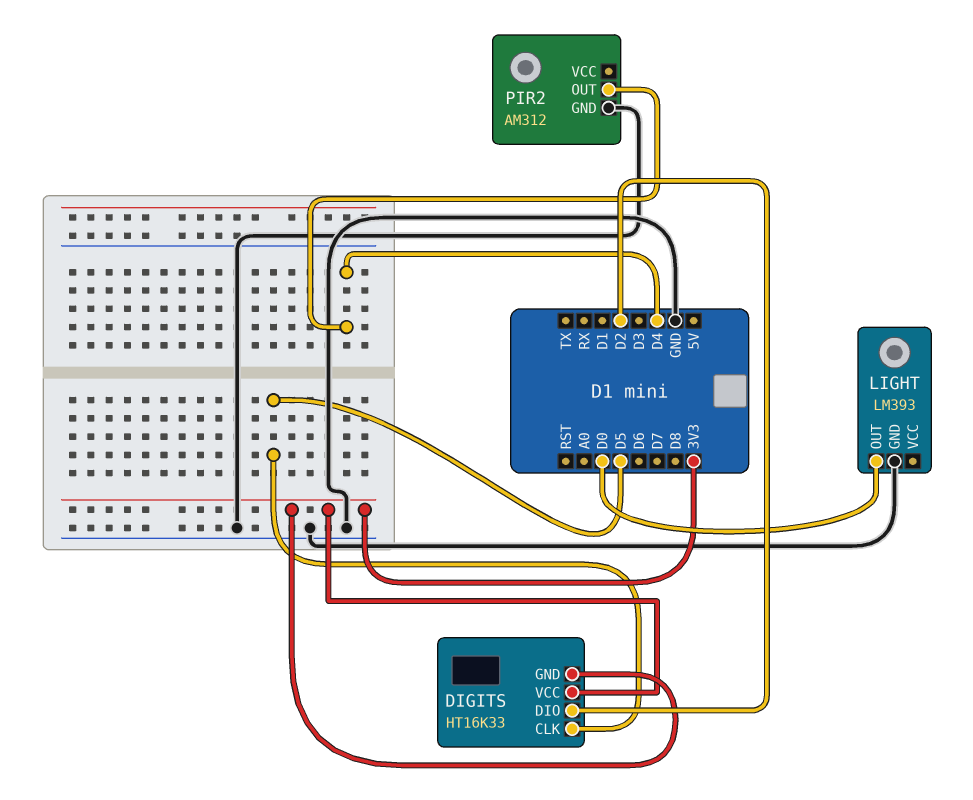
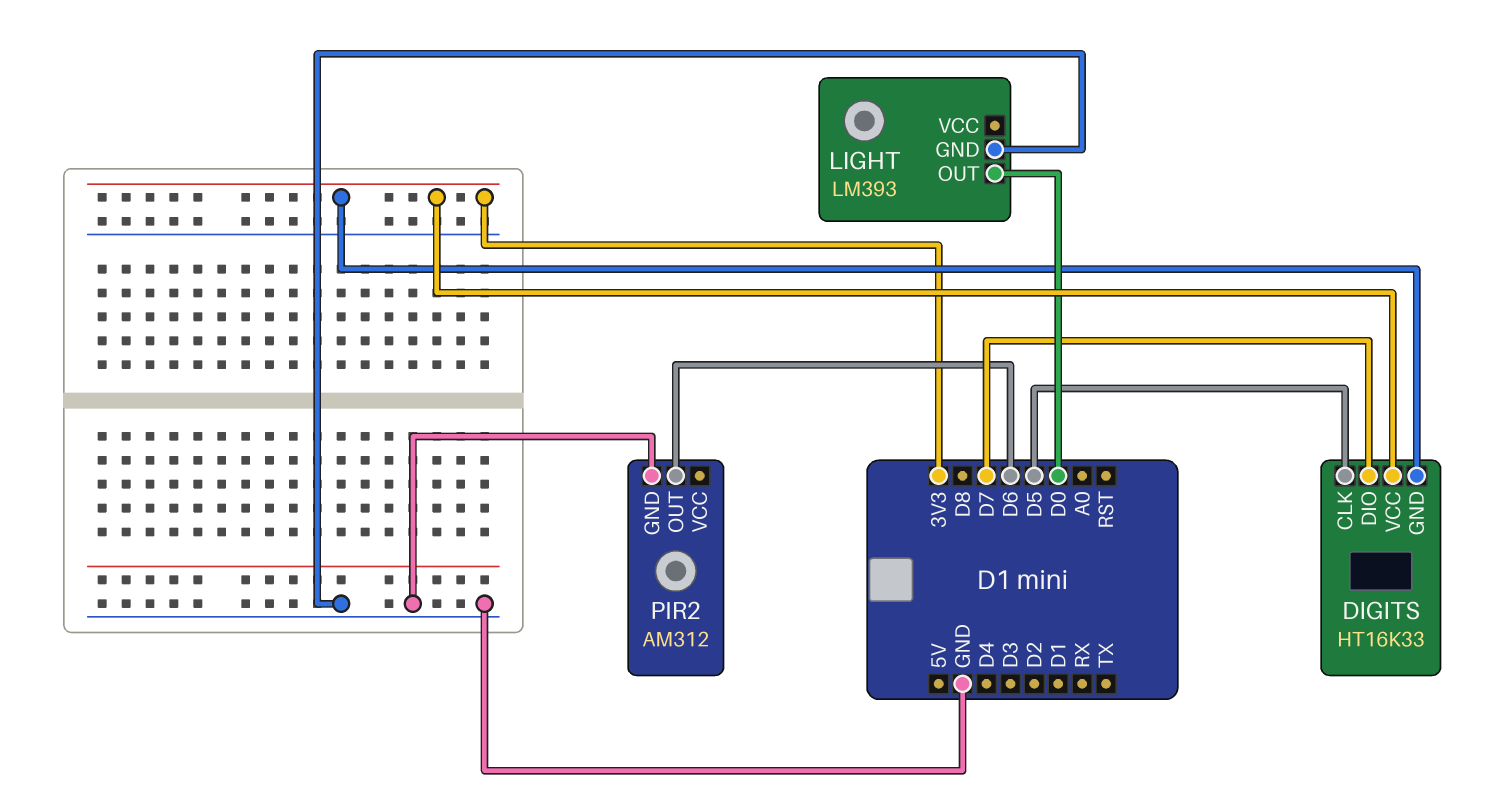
DIGITS pin DIO: D2 -> D7
PIR2 pin OUT: D4 -> D6

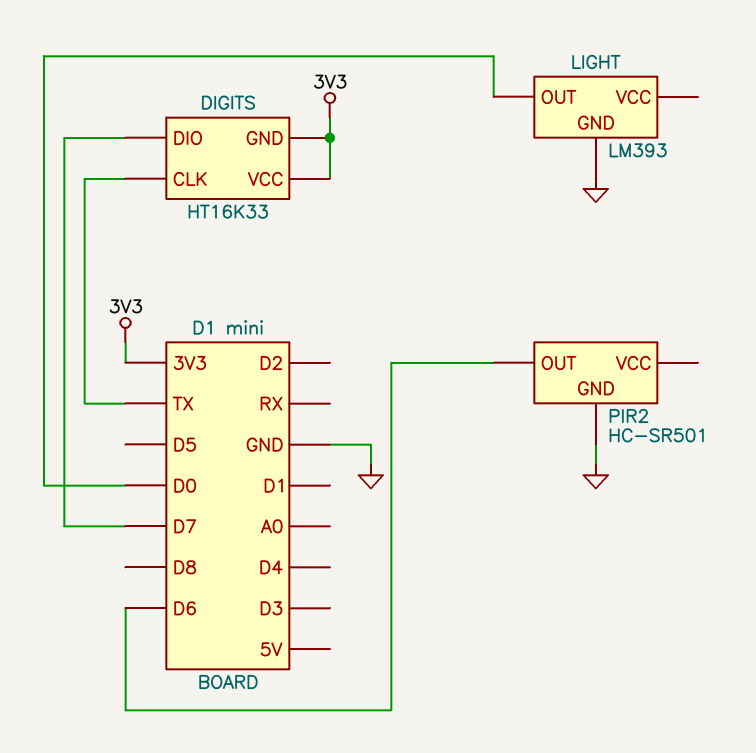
DIGITS pin CLK: D5 -> TX
PIR2: AM312 -> HC-SR501

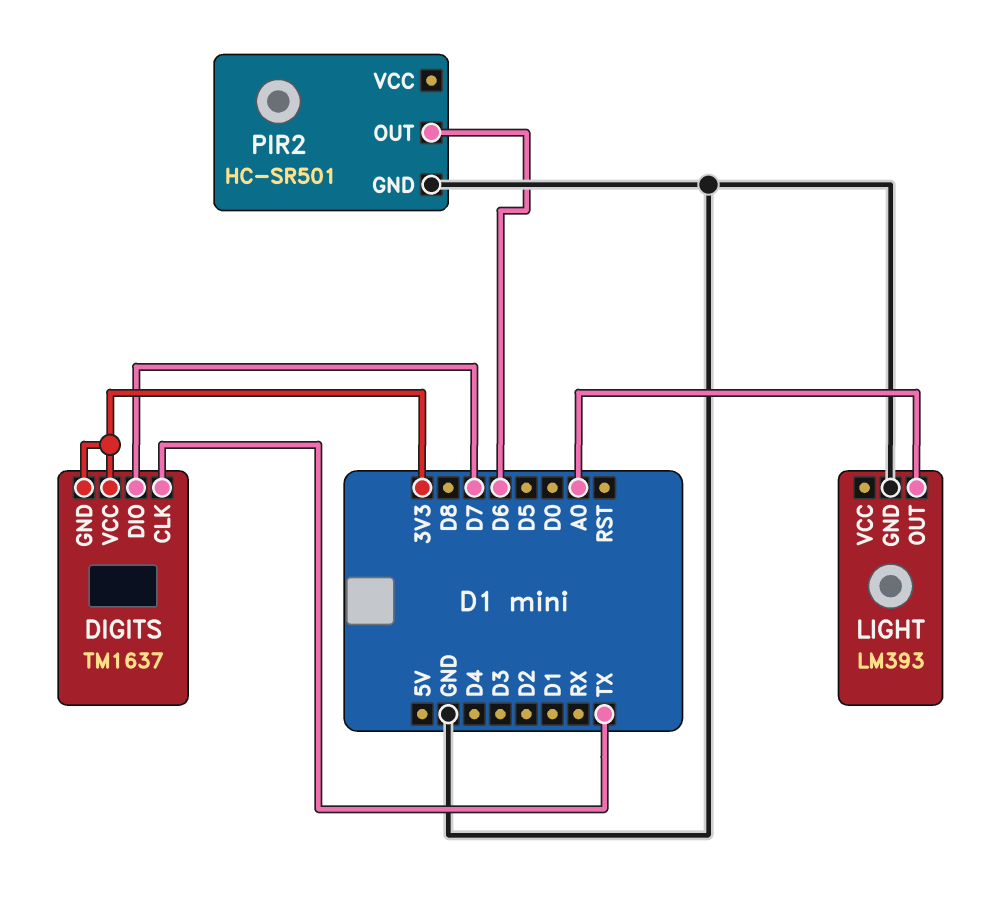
DIGITS: HT16K33 -> TM1637
LIGHT pin OUT: D0 -> A0

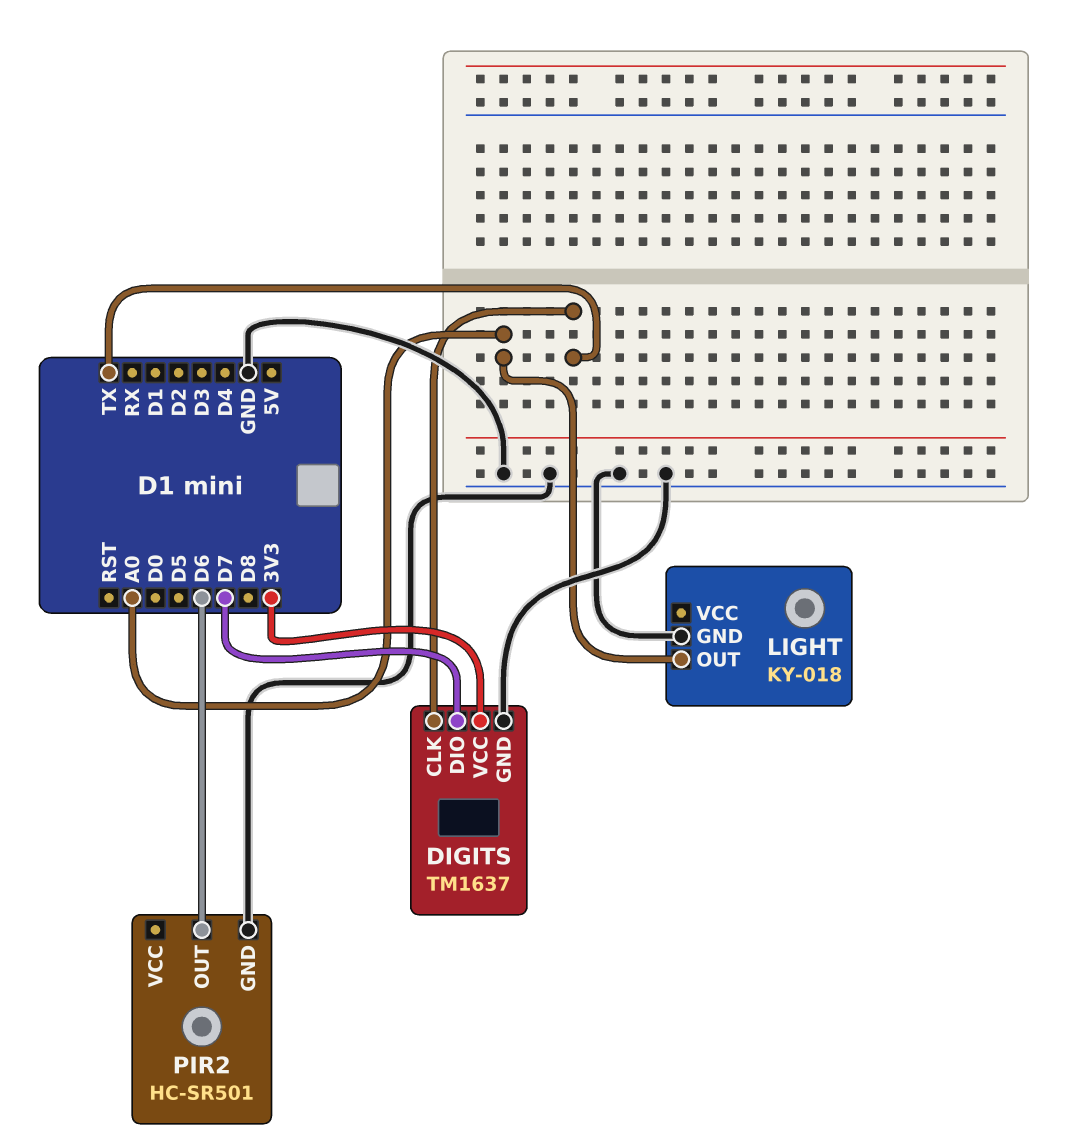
DIGITS pin GND: 3V3 -> GND
LIGHT: LM393 -> KY-018

